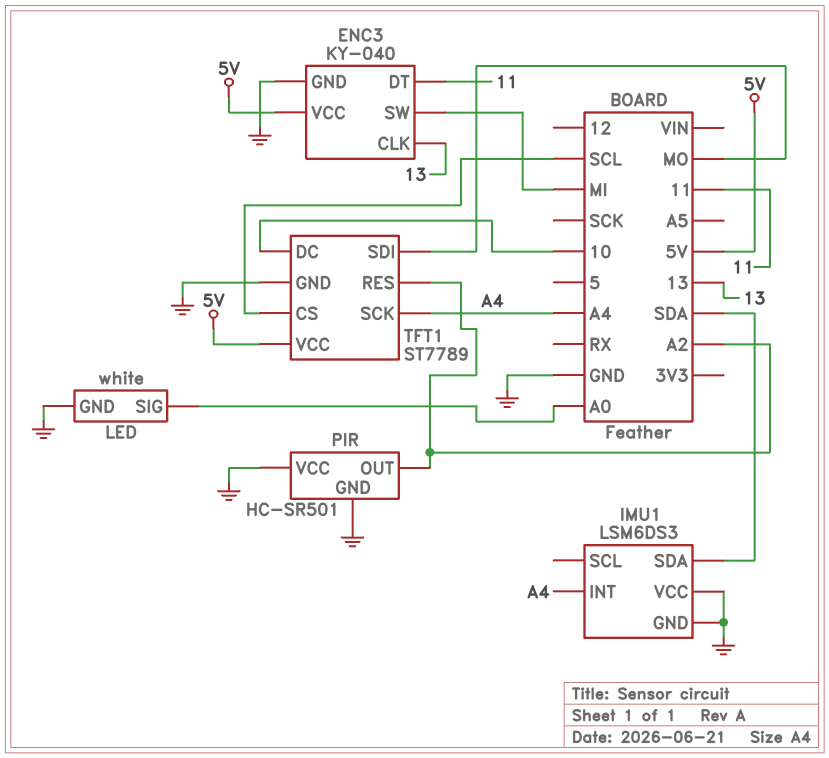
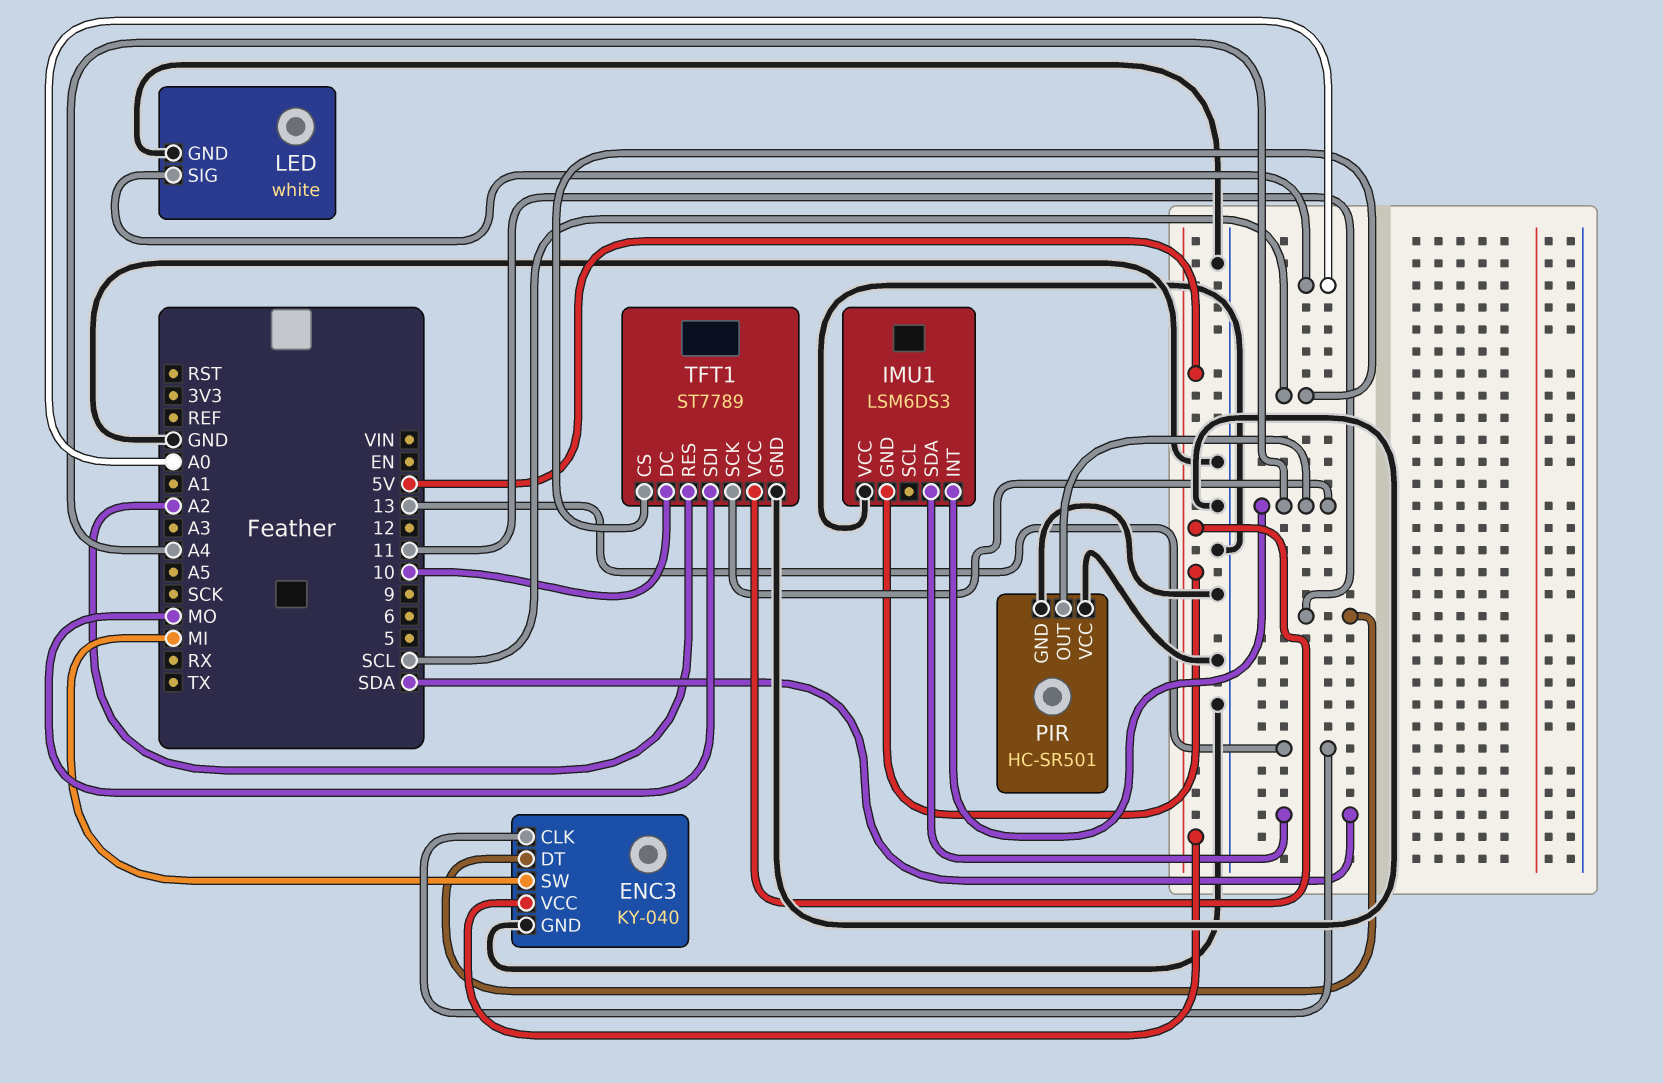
IMU1 pin GND: GND -> 5V
PIR pin OUT: A2 -> A4

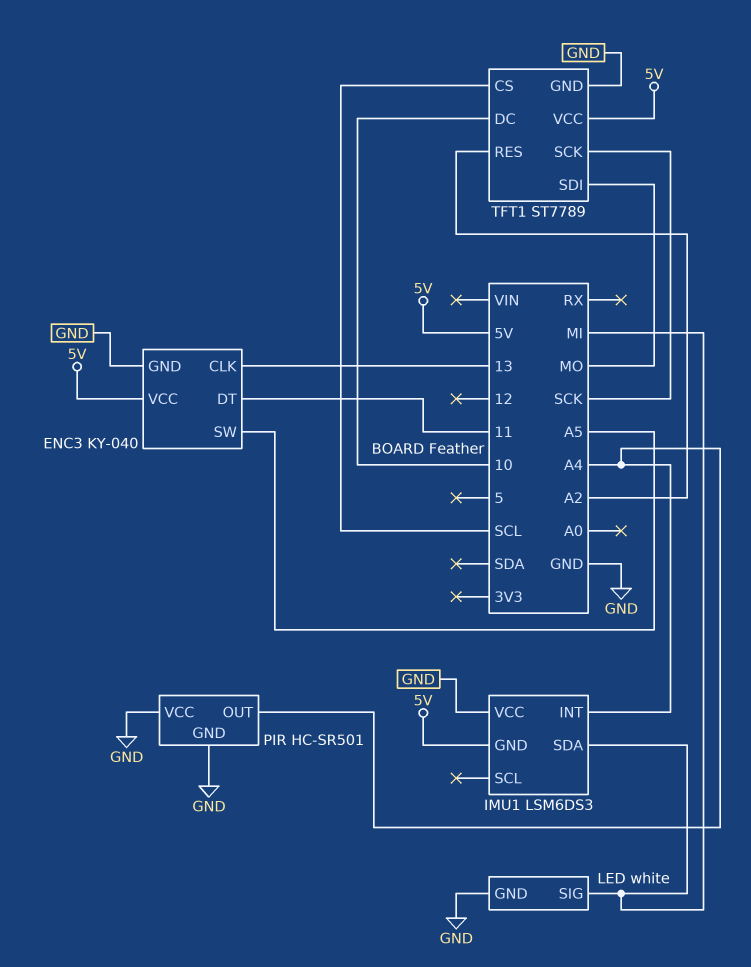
ENC3 pin SW: MI -> A5
IMU1 pin SDA: SDA -> MI
LED pin SIG: A0 -> MI
TFT1 pin SCK: A4 -> SCK

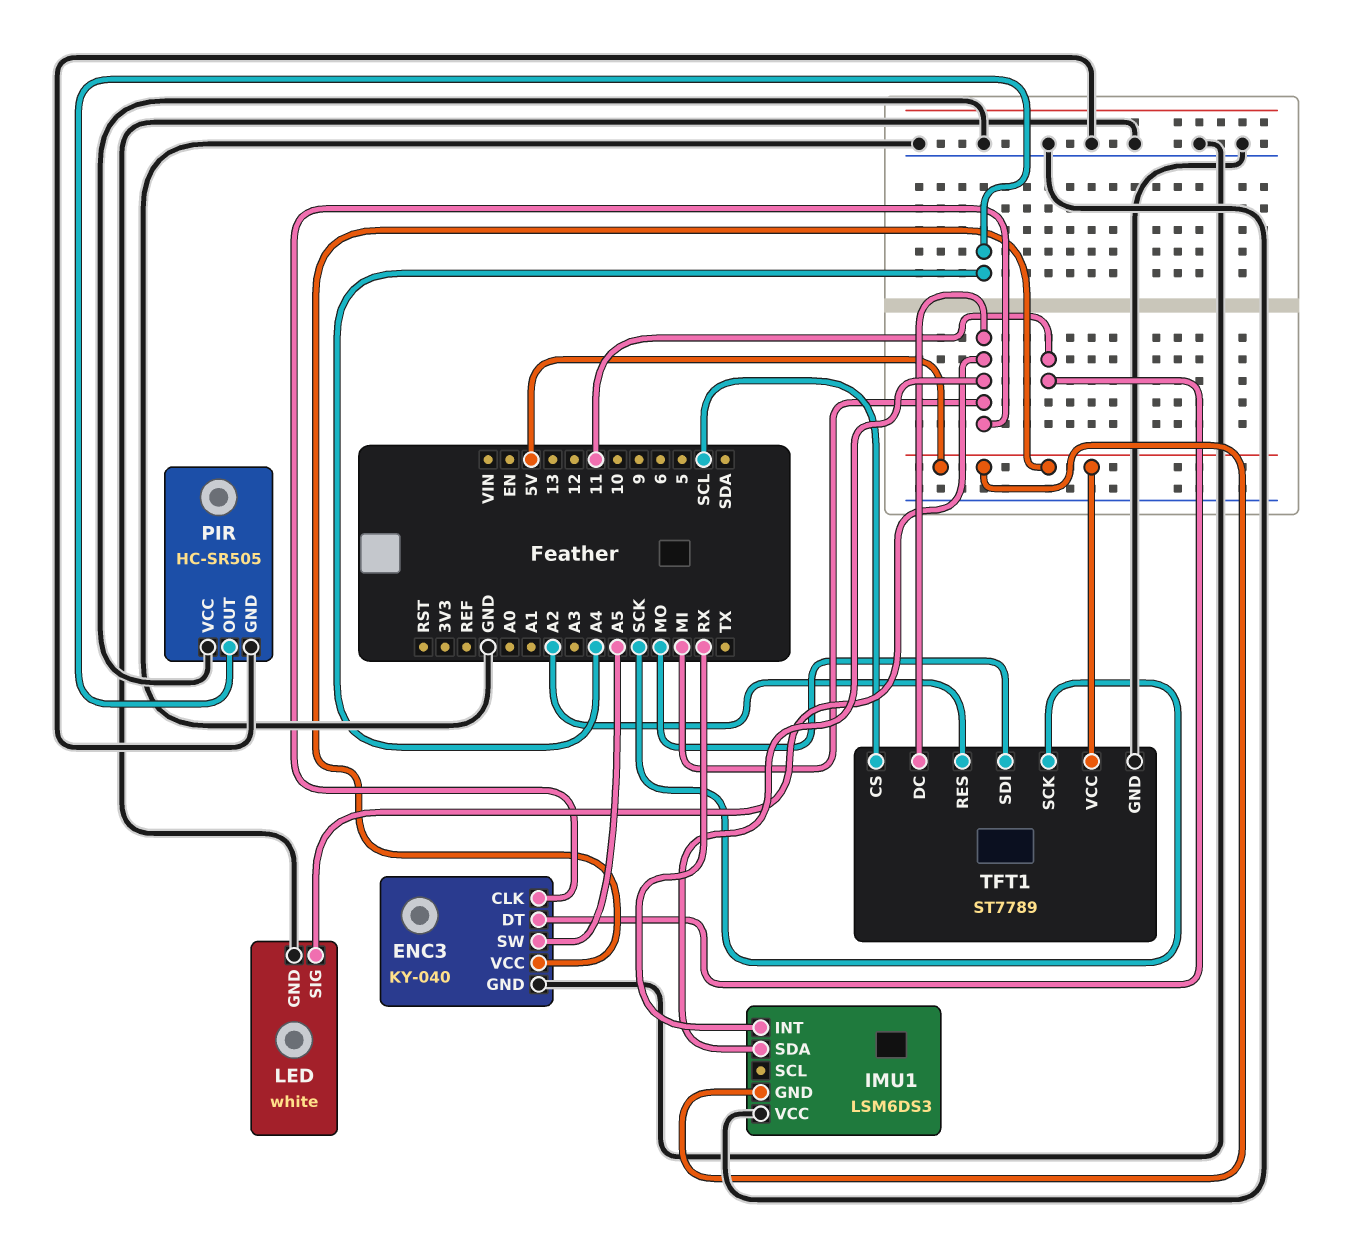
ENC3 pin CLK: 13 -> MI
IMU1 pin INT: A4 -> RX
PIR: HC-SR501 -> HC-SR505
TFT1 pin DC: 10 -> MI

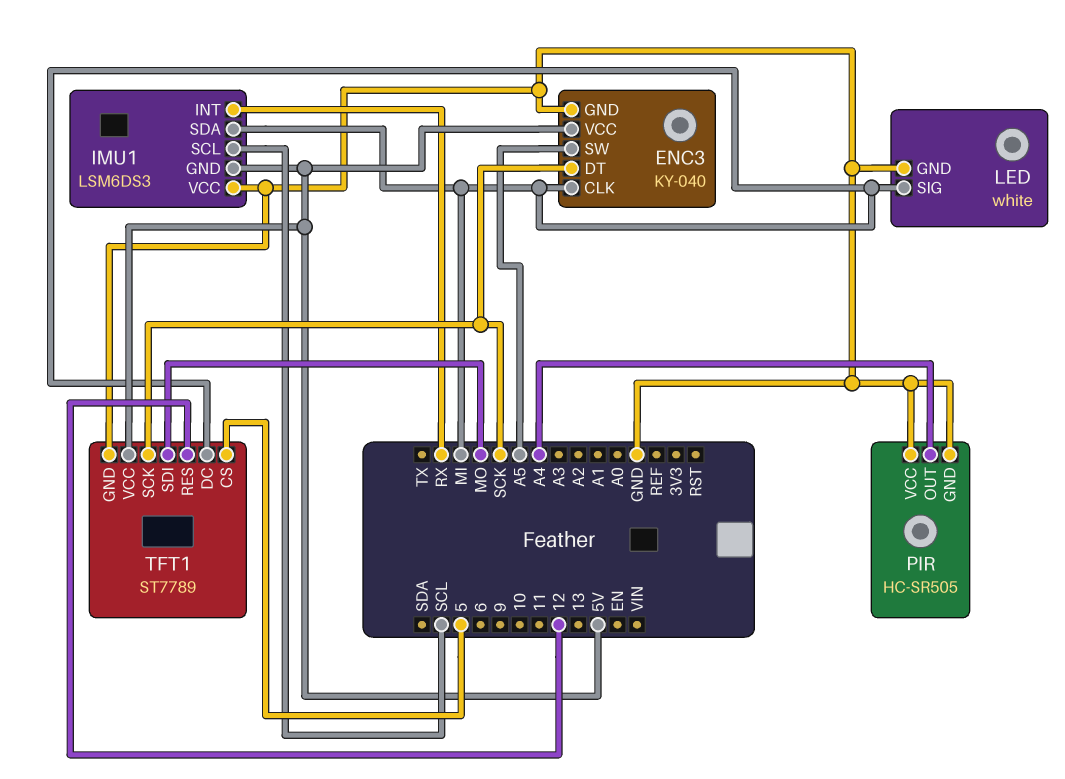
ENC3 pin DT: 11 -> SCK
IMU1 pin SCL: none -> SCL
TFT1 pin CS: SCL -> 5
TFT1 pin RES: A2 -> 12

